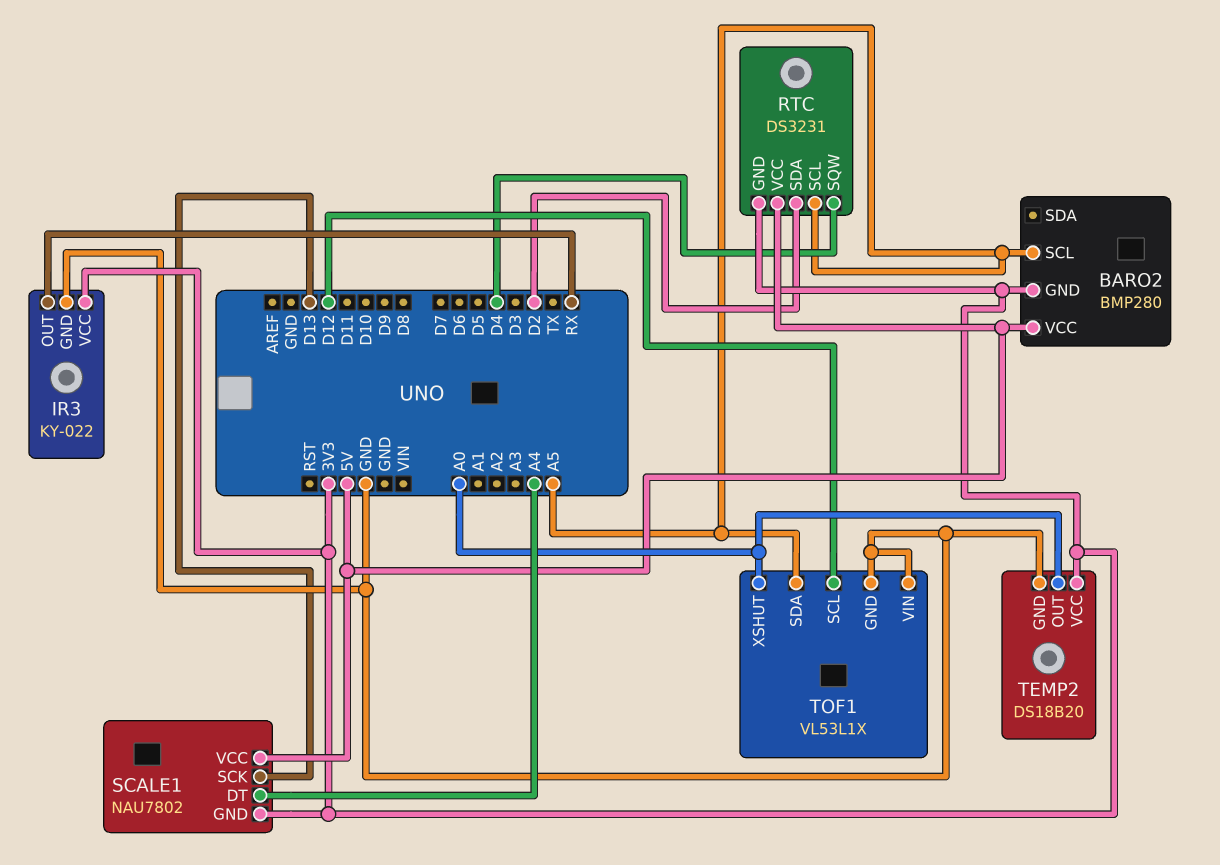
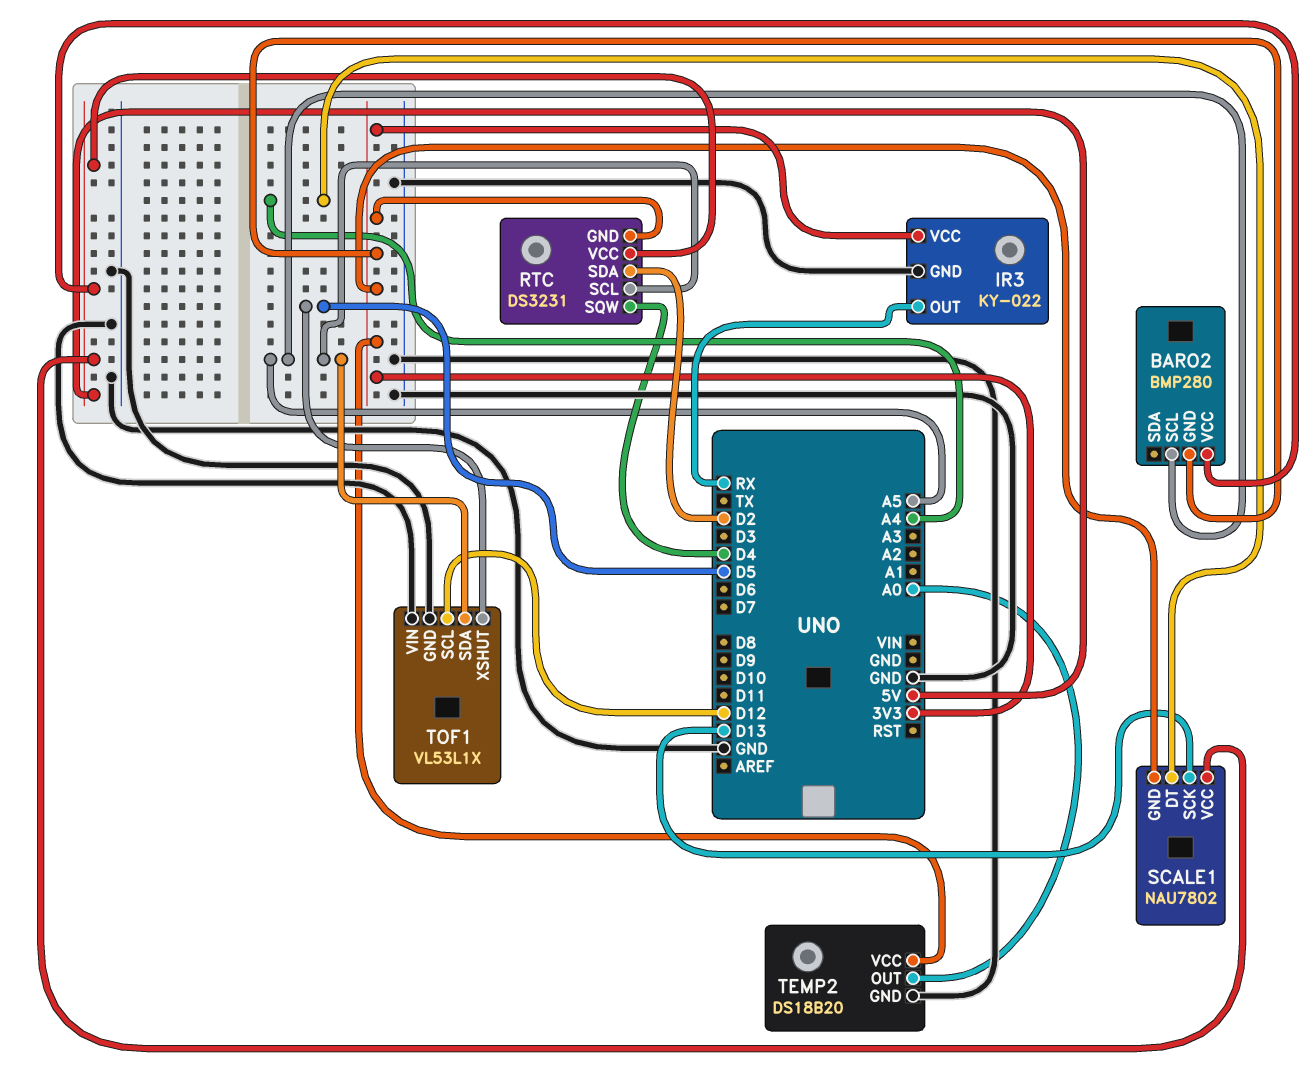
TOF1 pin XSHUT: A0 -> D5

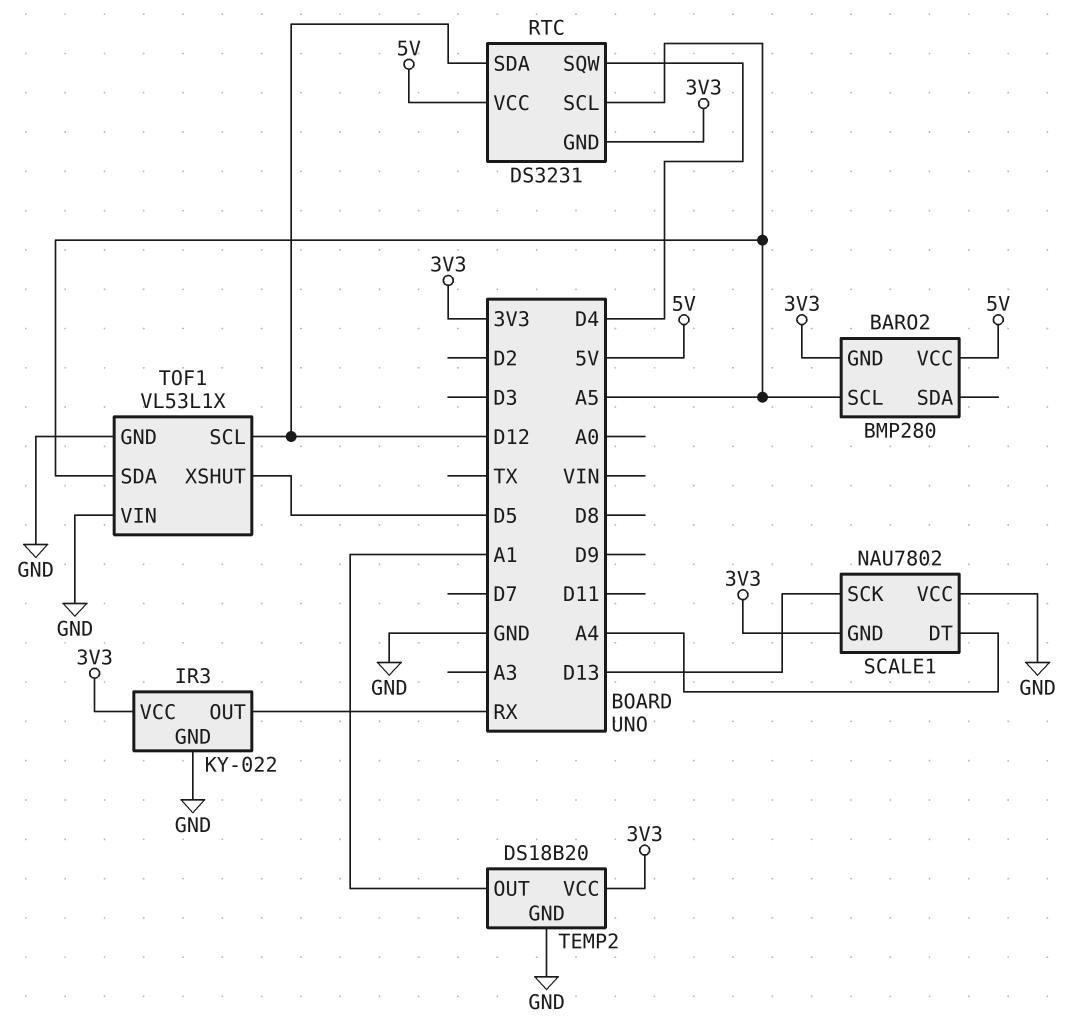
RTC pin SDA: D2 -> D12
SCALE1 pin VCC: 5V -> GND
TEMP2 pin OUT: A0 -> A1

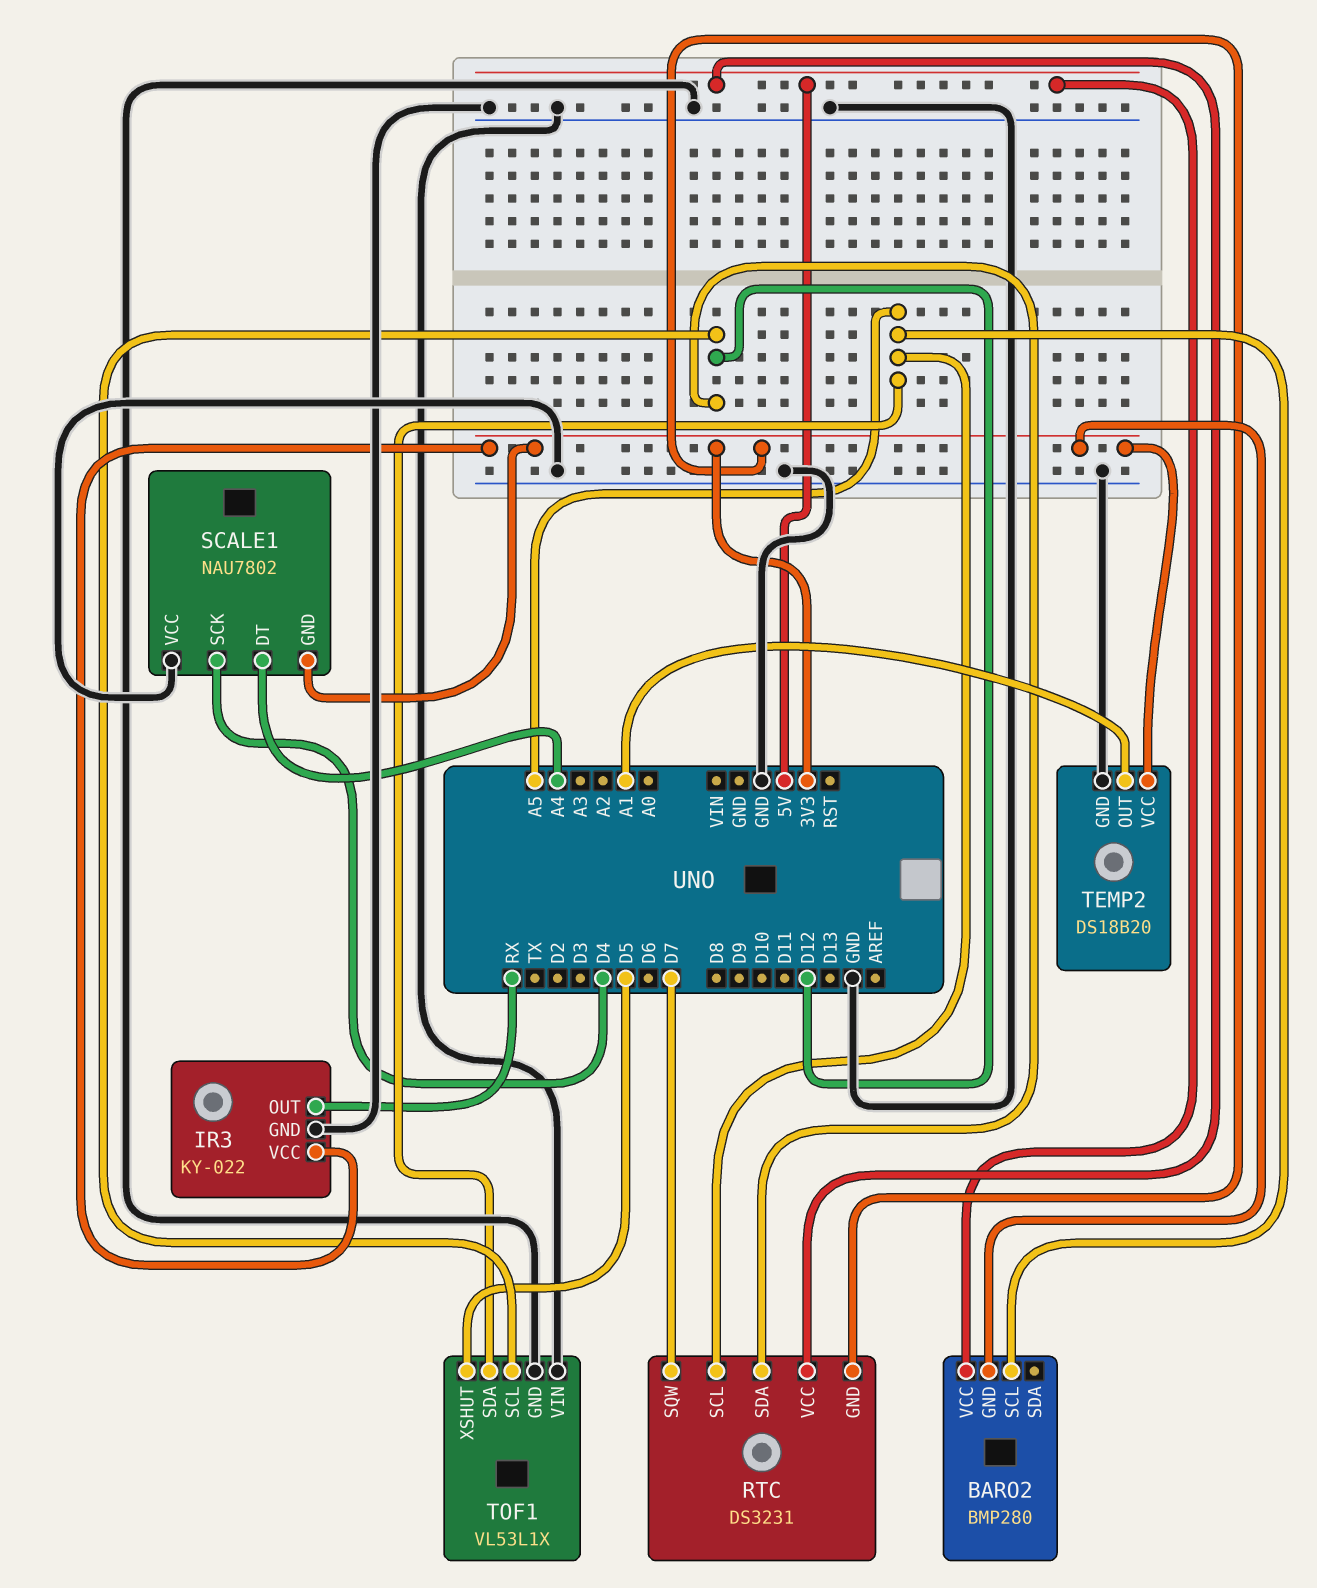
RTC pin SQW: D4 -> D7
SCALE1 pin SCK: D13 -> D4

